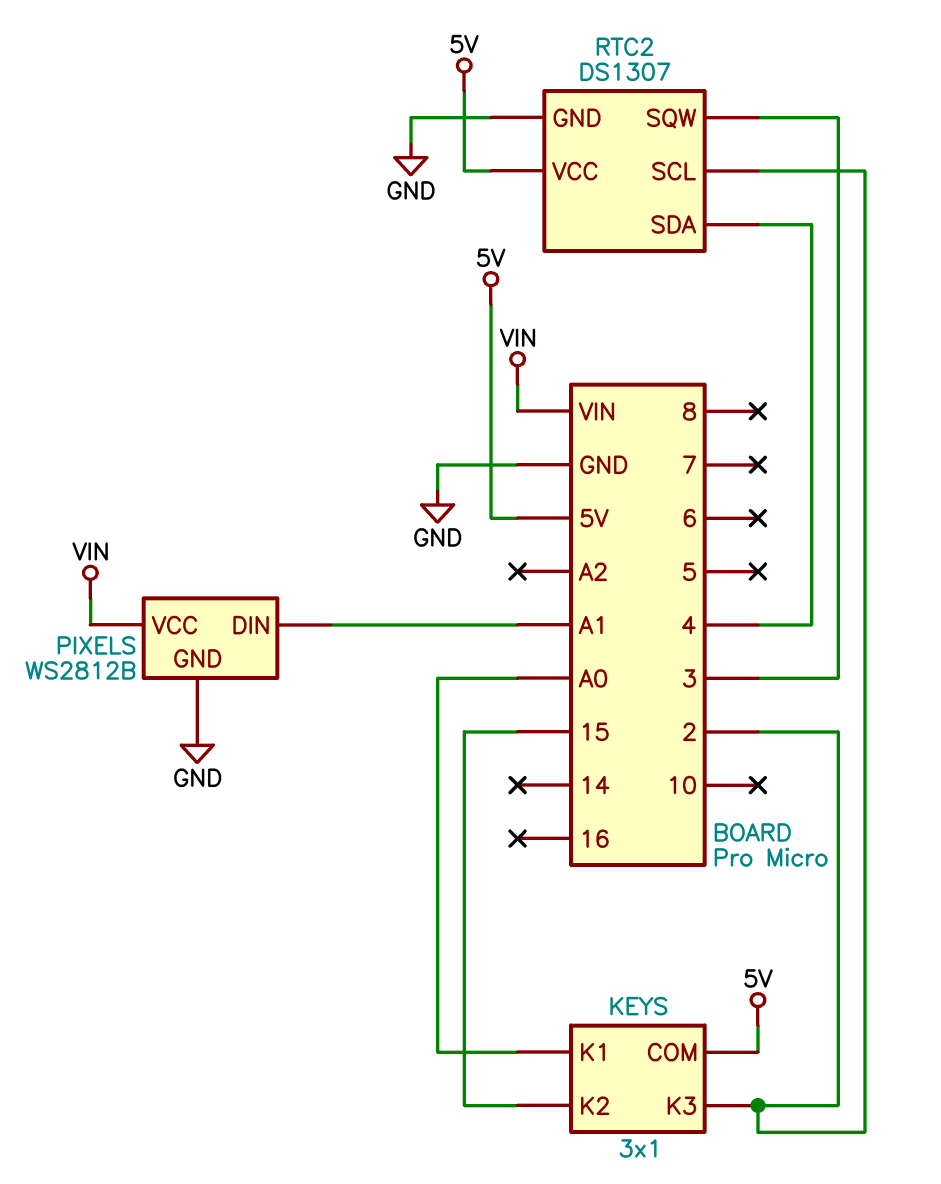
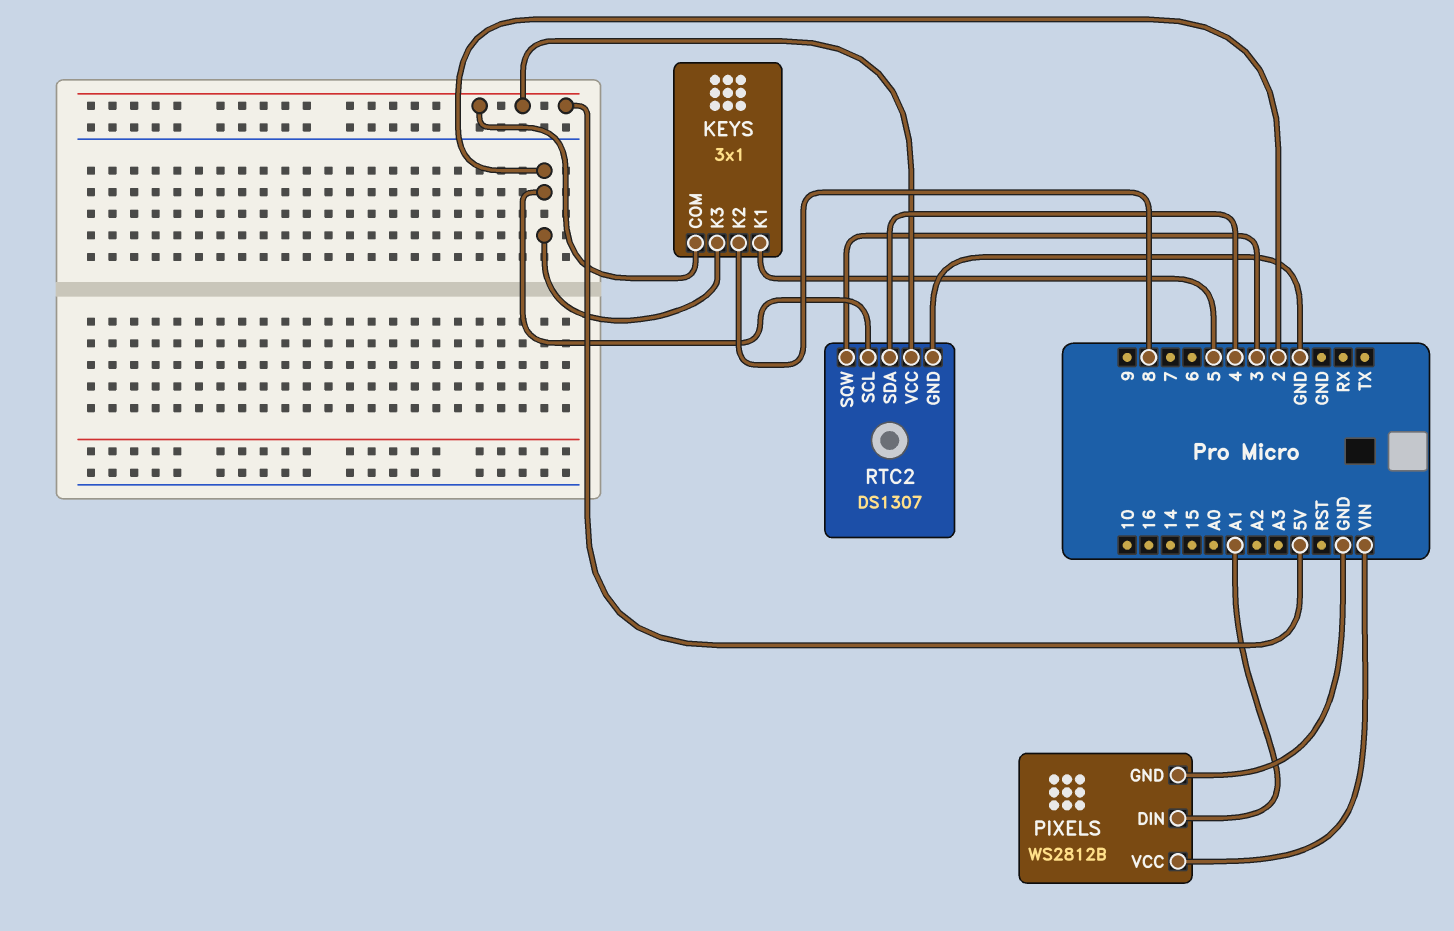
KEYS pin K1: A0 -> 5
KEYS pin K2: 15 -> 8

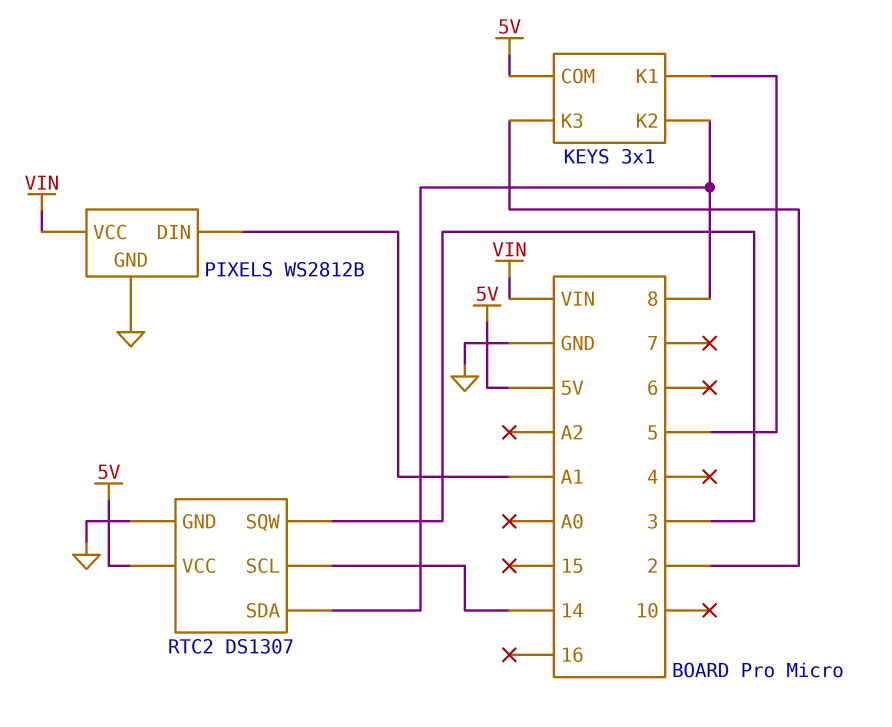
RTC2 pin SCL: 2 -> 14
RTC2 pin SDA: 4 -> 8

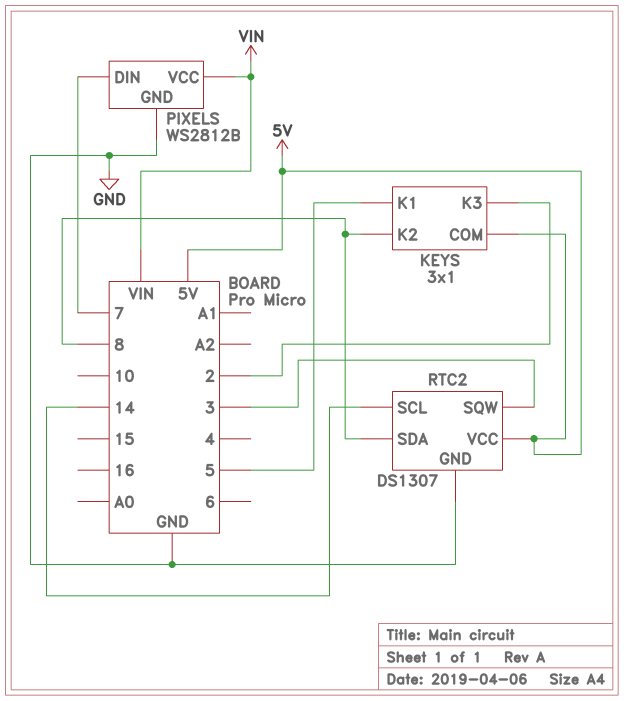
PIXELS pin DIN: A1 -> 7

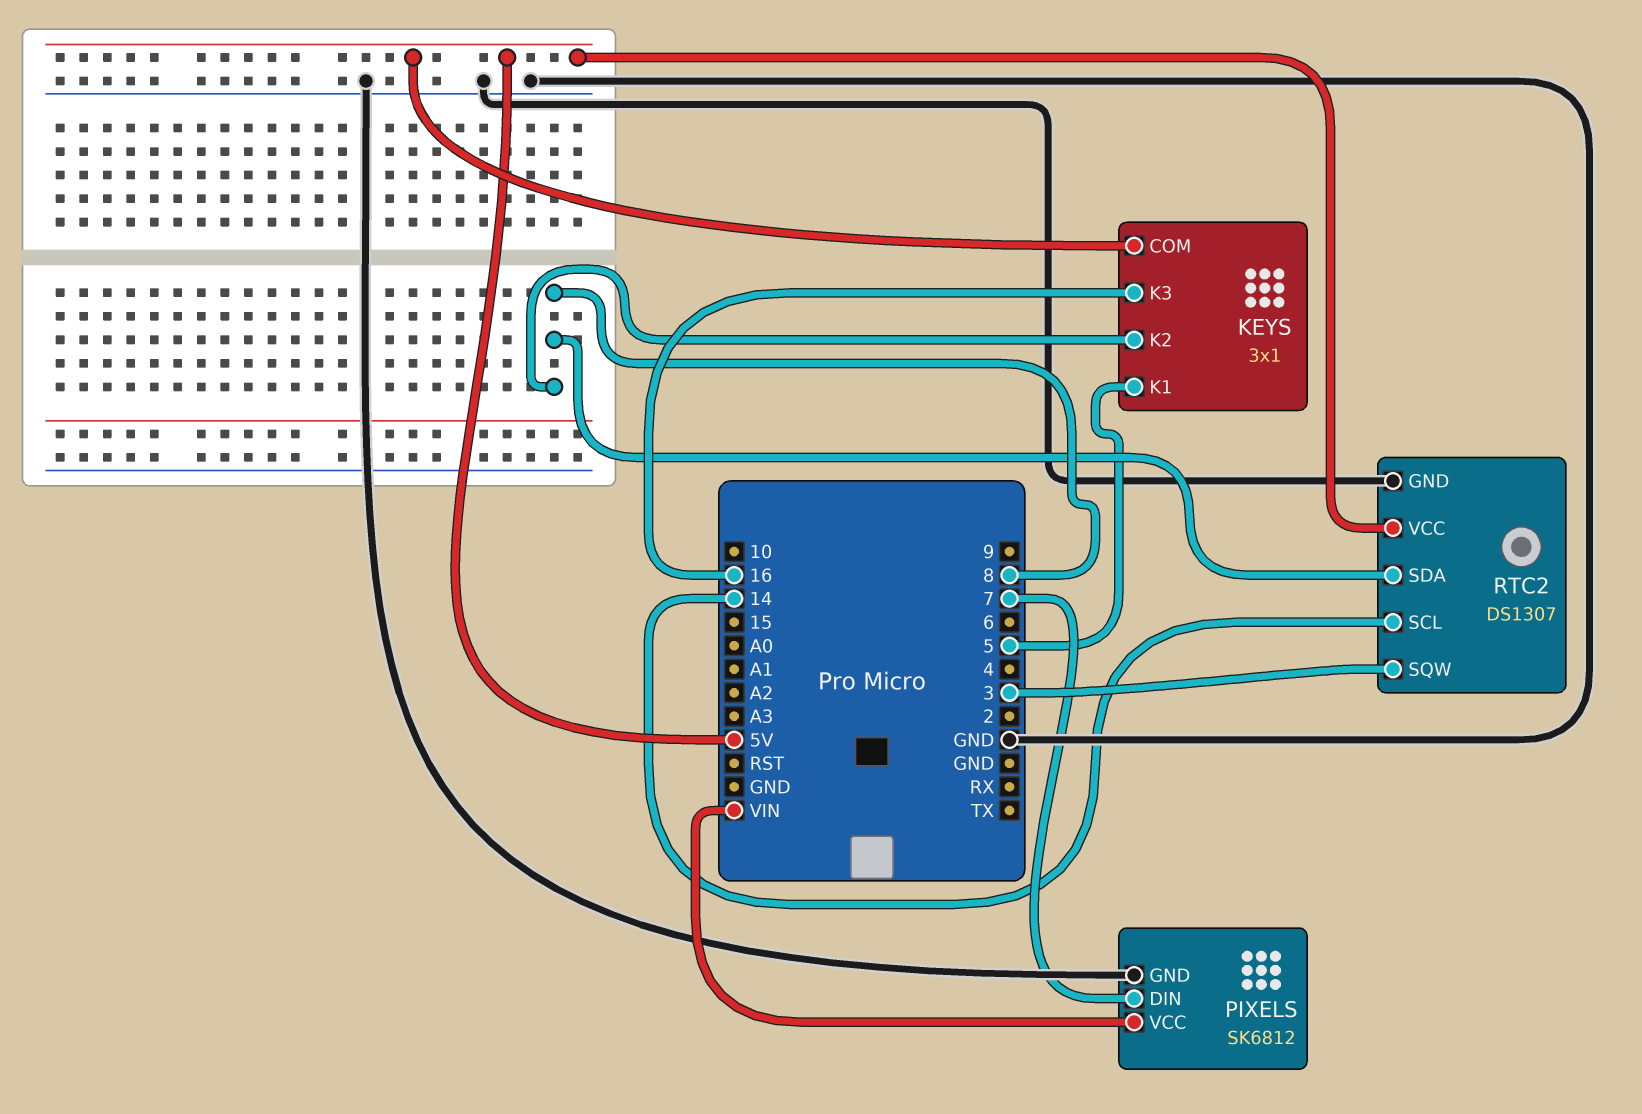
KEYS pin K3: 2 -> 16
PIXELS: WS2812B -> SK6812

